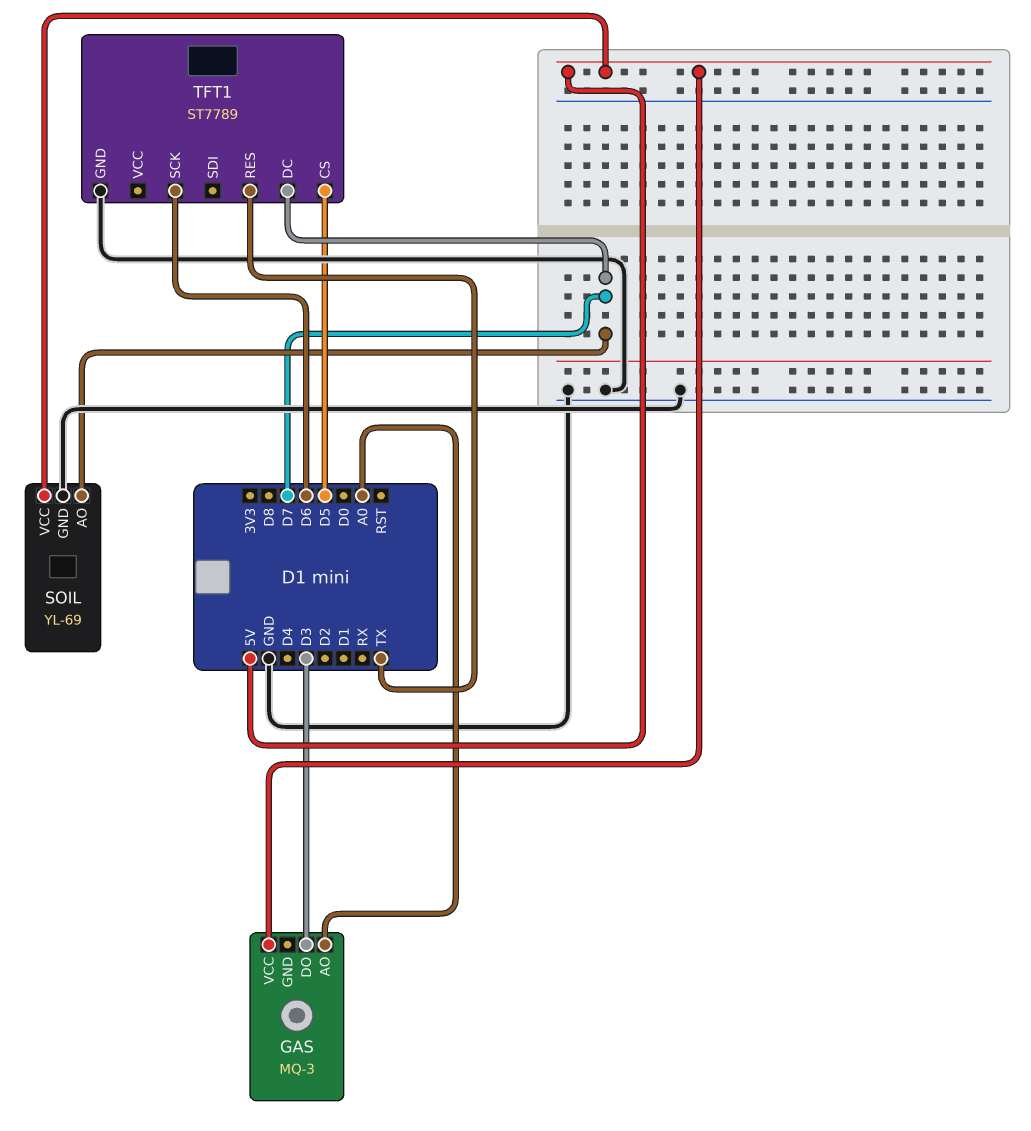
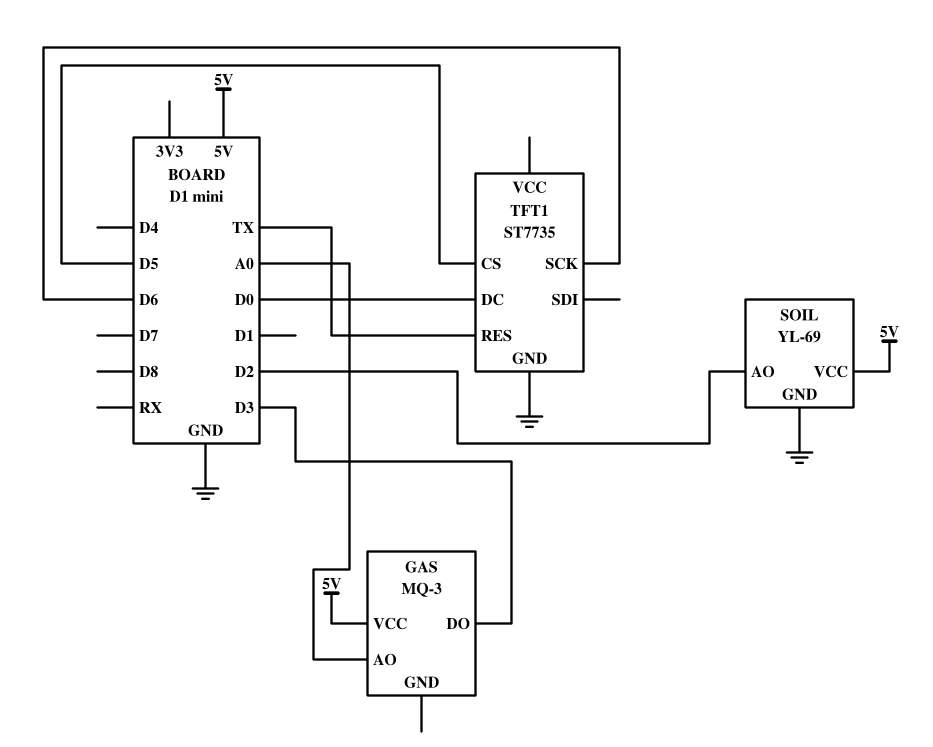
SOIL pin AO: D7 -> D2
TFT1: ST7789 -> ST7735
TFT1 pin DC: D7 -> D0

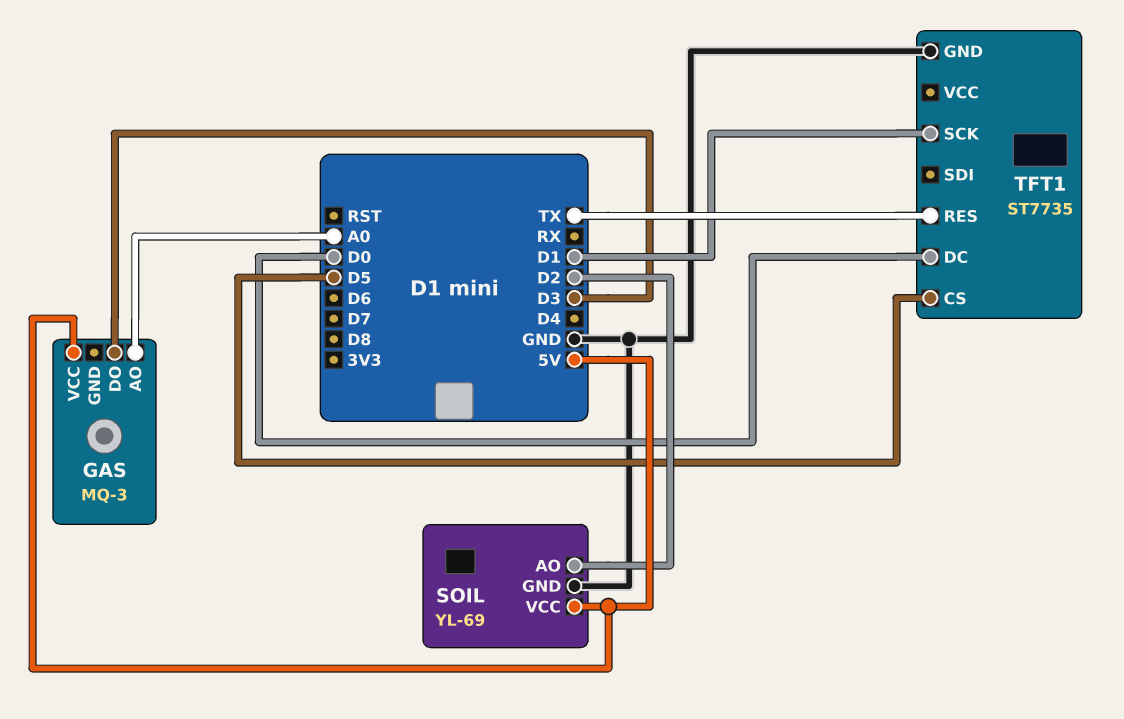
TFT1 pin SCK: D6 -> D1

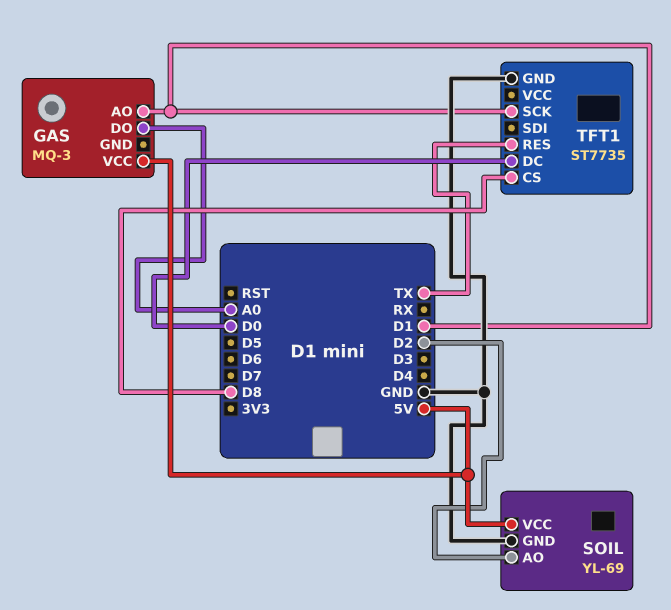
GAS pin AO: A0 -> D1
GAS pin DO: D3 -> A0
TFT1 pin CS: D5 -> D8

